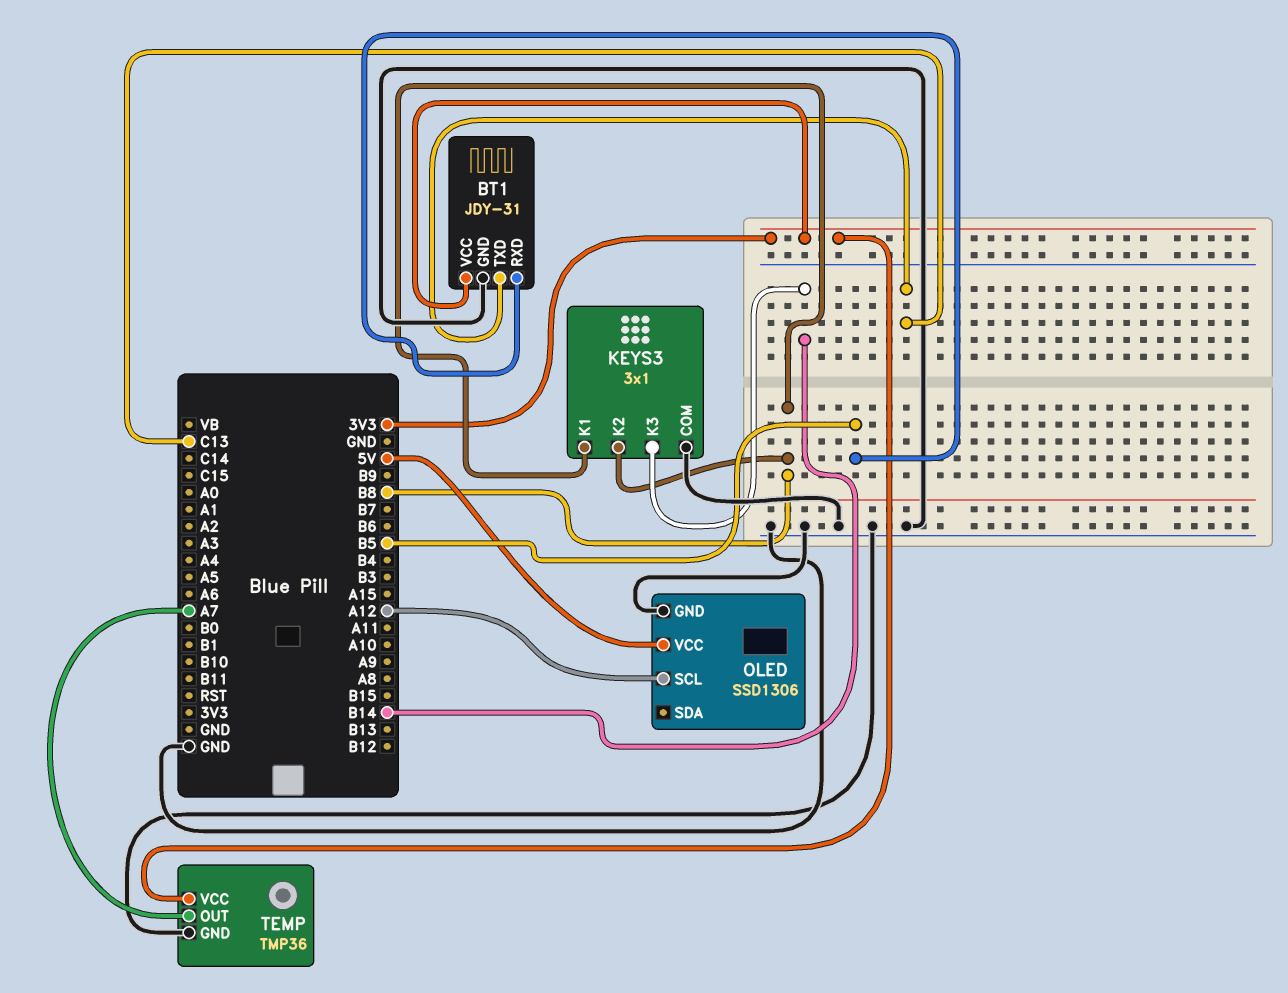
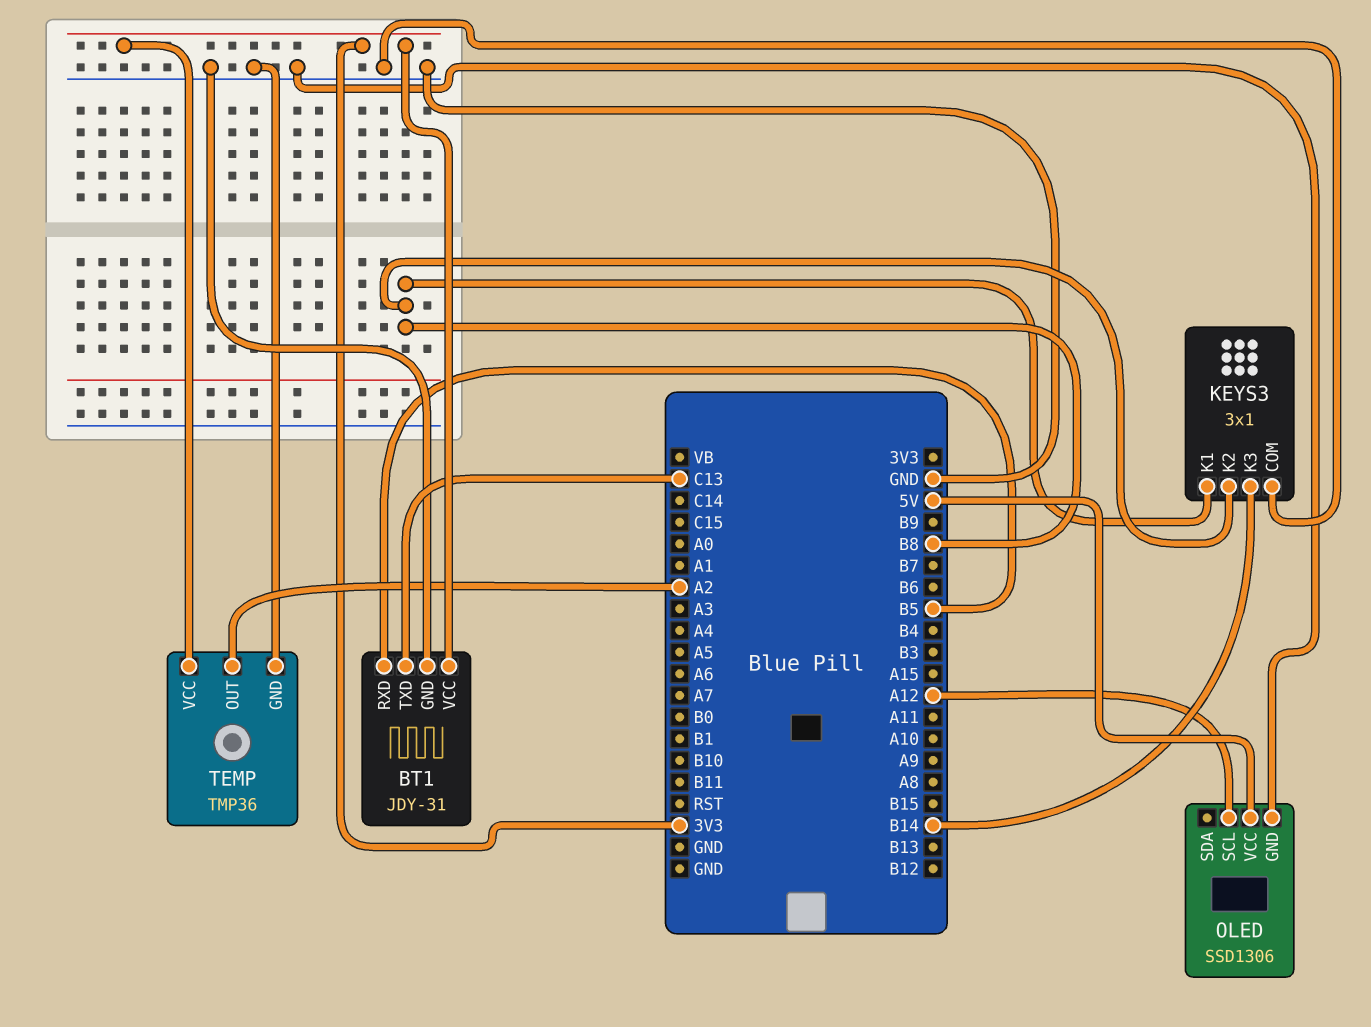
TEMP pin OUT: A7 -> A2

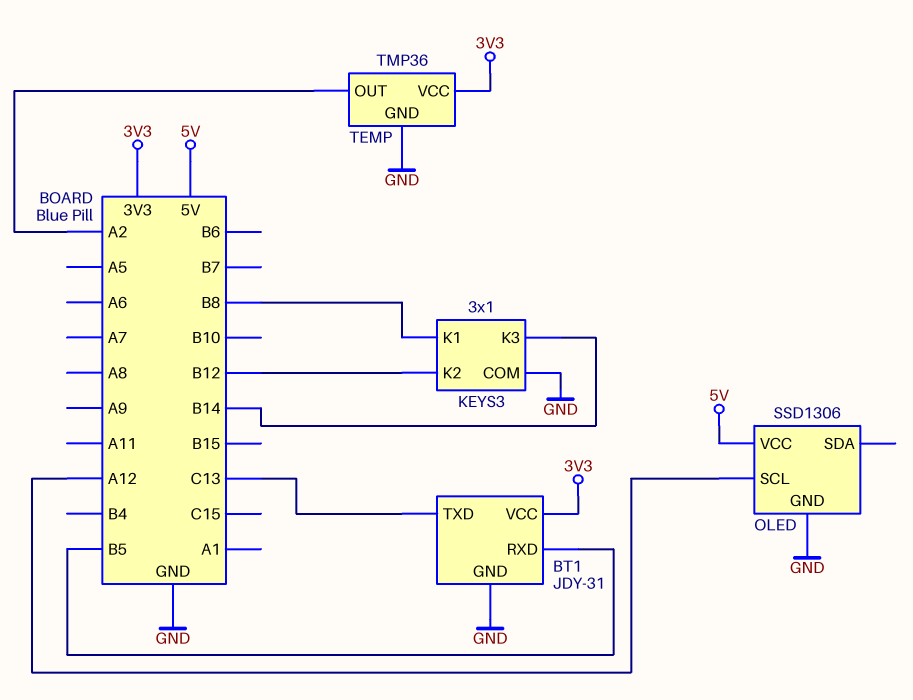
KEYS3 pin K2: B8 -> B12

